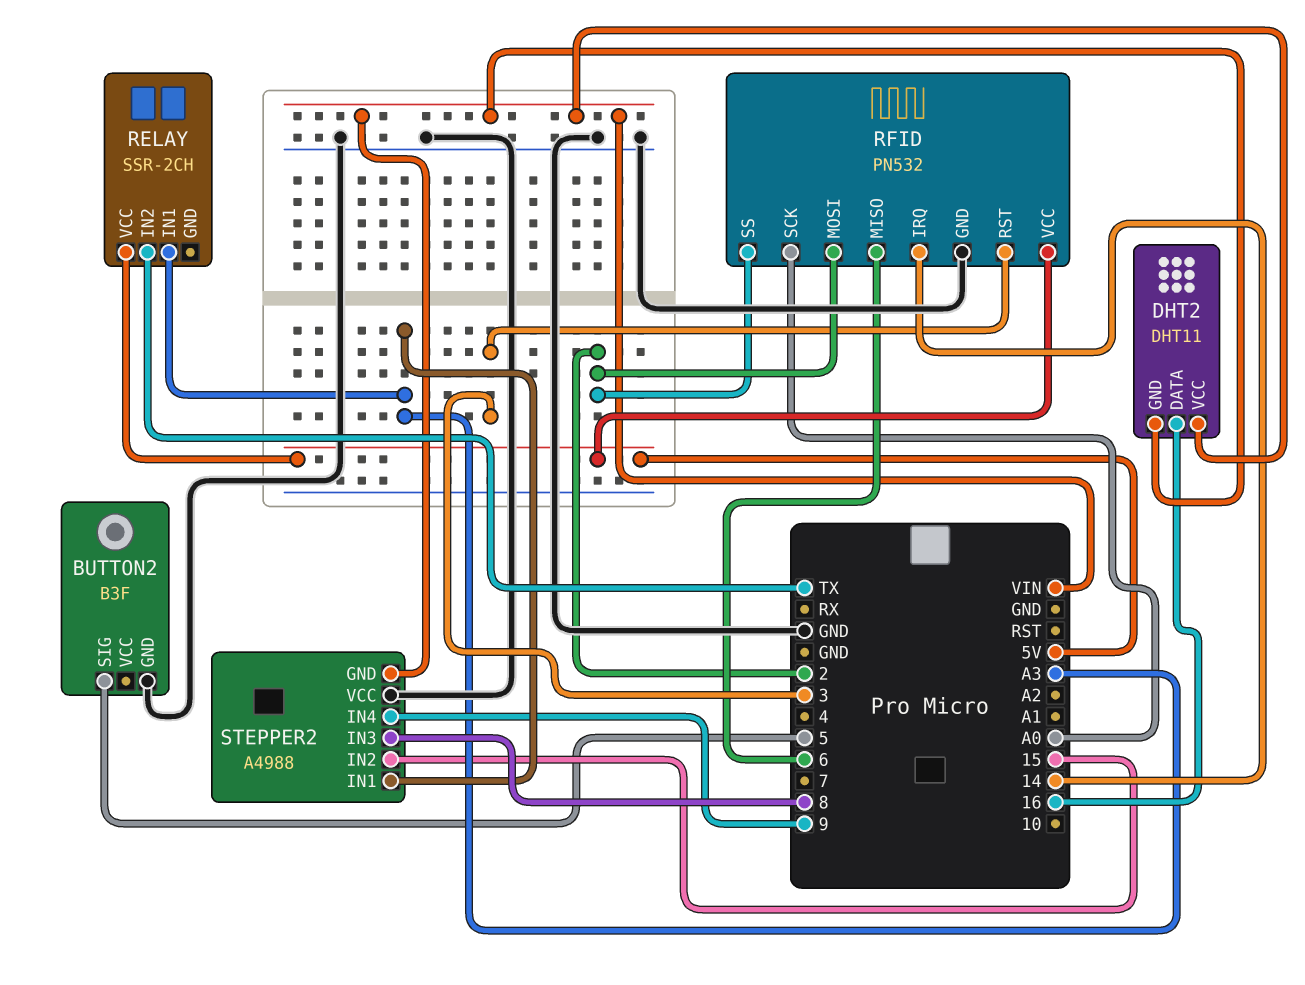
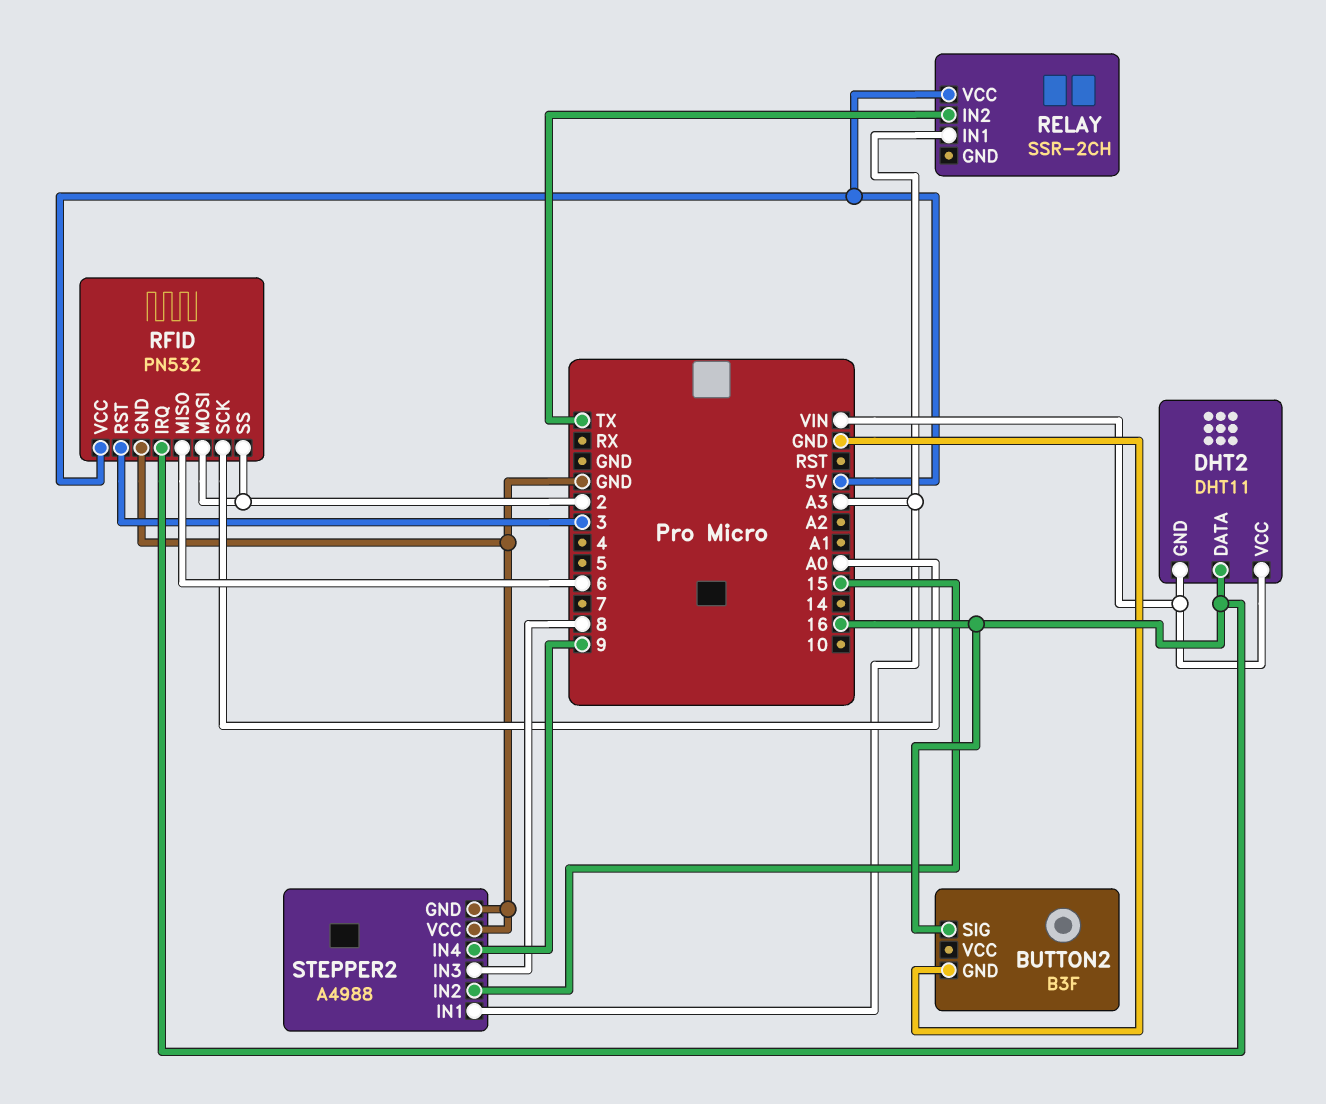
BUTTON2 pin SIG: 5 -> 16
RFID pin IRQ: 14 -> 16
STEPPER2 pin GND: VIN -> GND

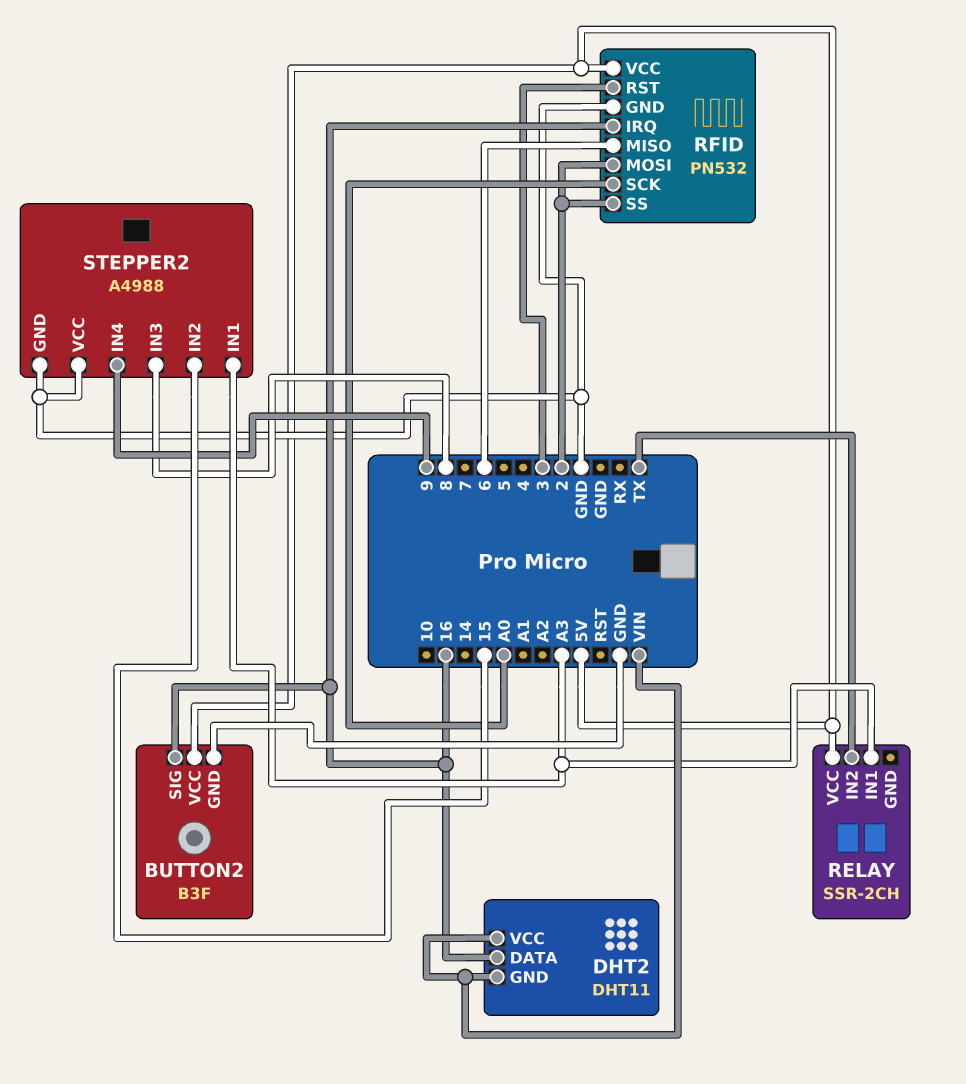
BUTTON2 pin VCC: none -> 5V

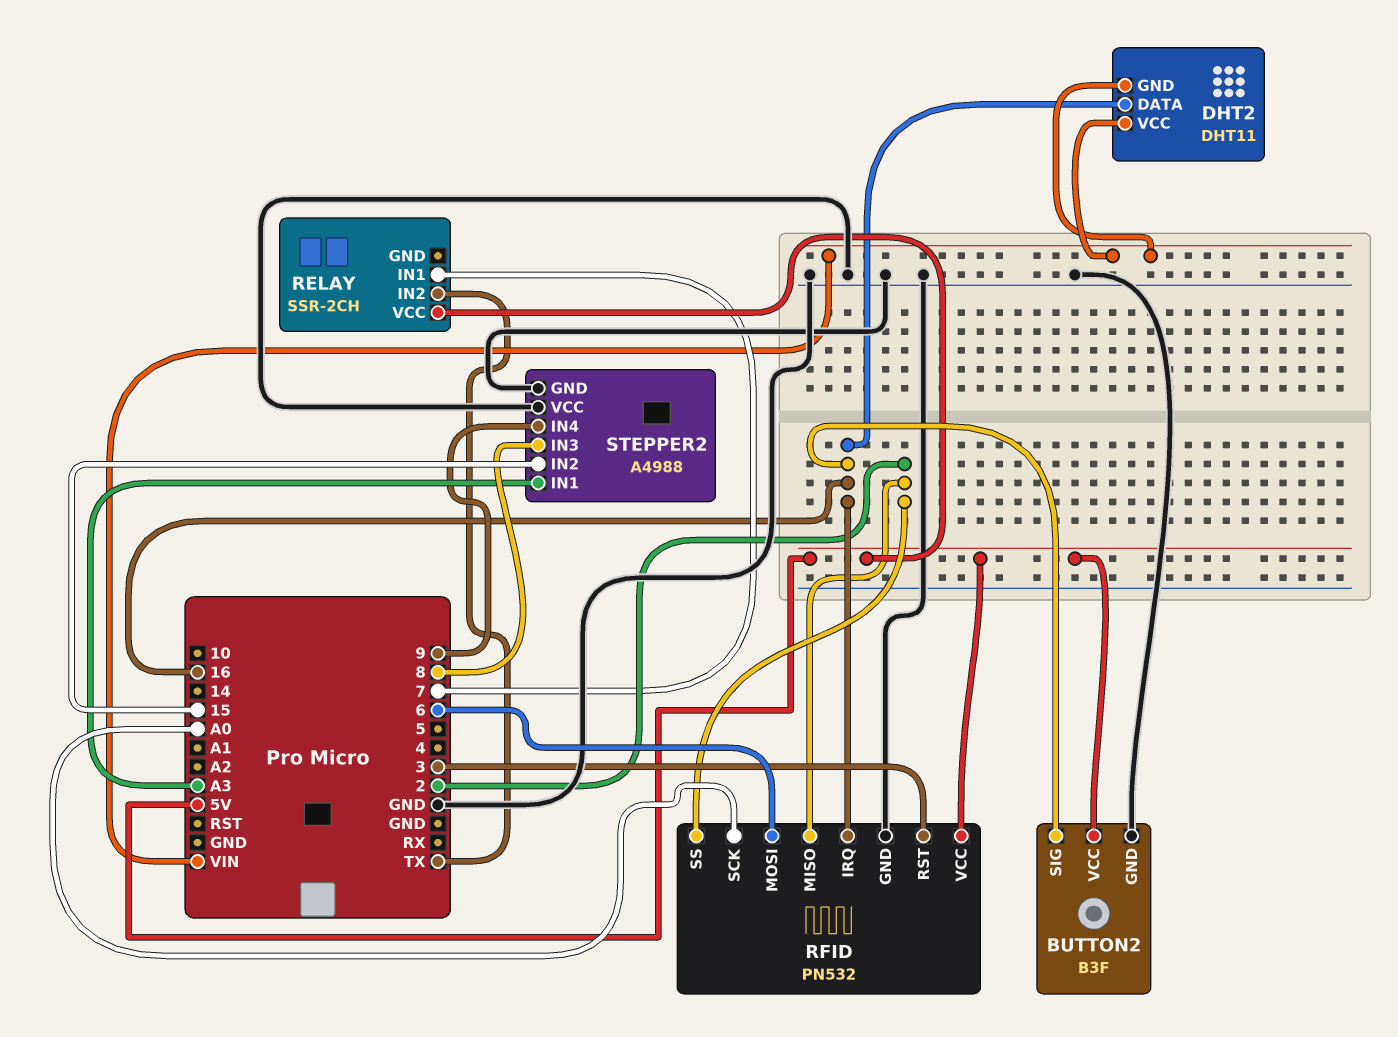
RELAY pin IN1: A3 -> 7
RFID pin MISO: 6 -> 2
RFID pin MOSI: 2 -> 6

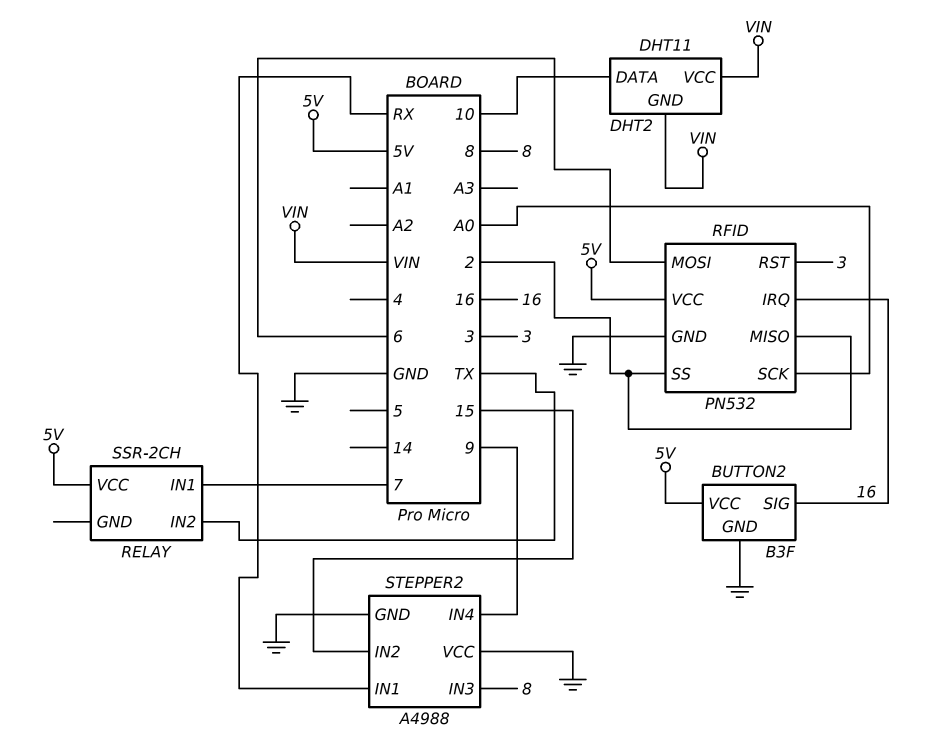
DHT2 pin DATA: 16 -> 10
STEPPER2 pin IN1: A3 -> RX

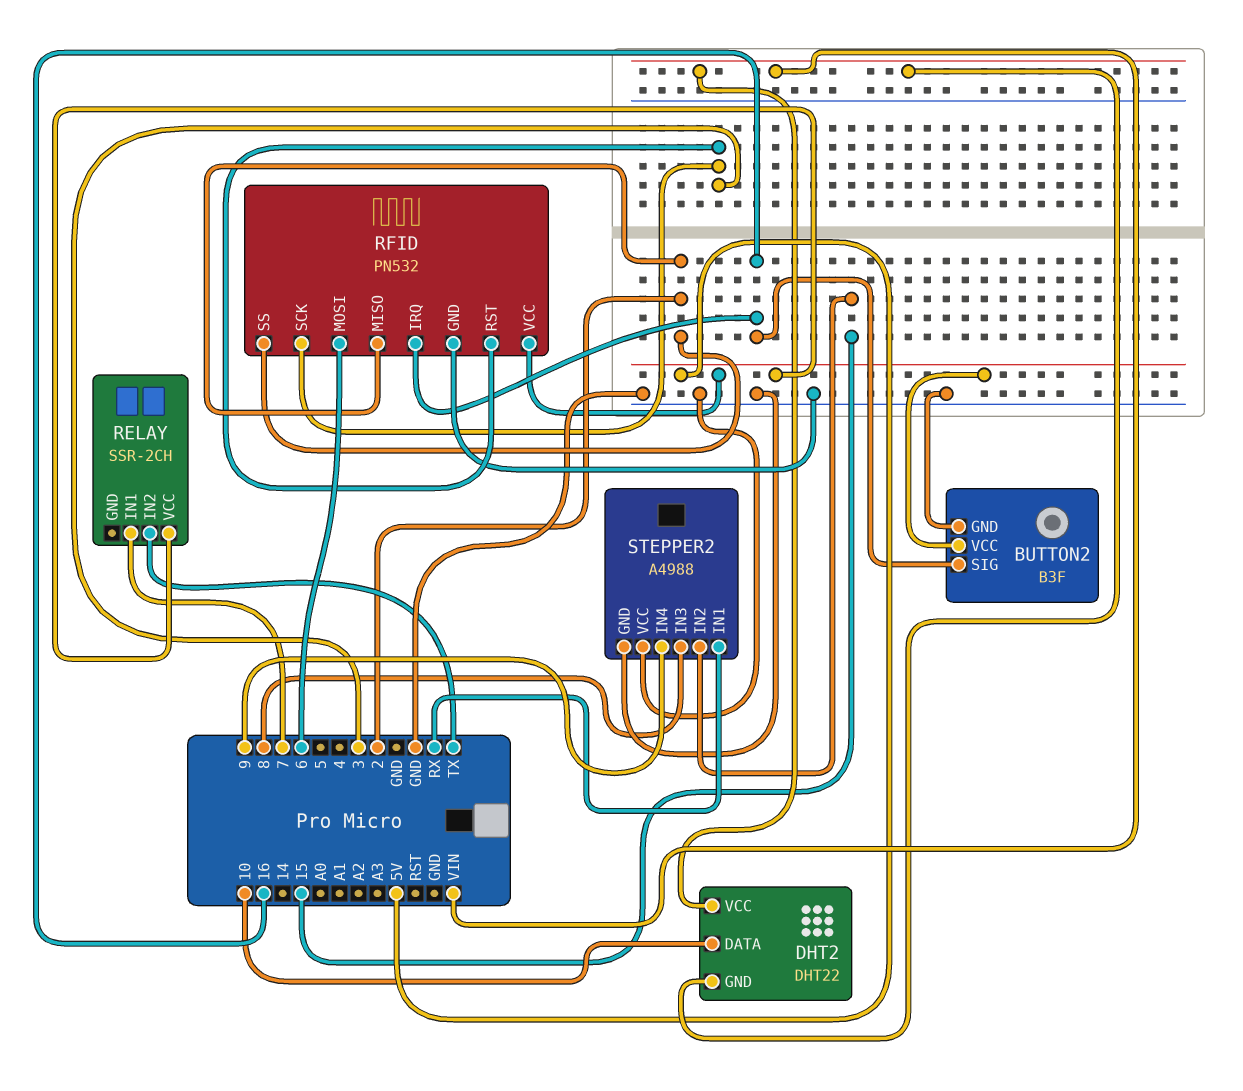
DHT2: DHT11 -> DHT22
RFID pin SCK: A0 -> 3

